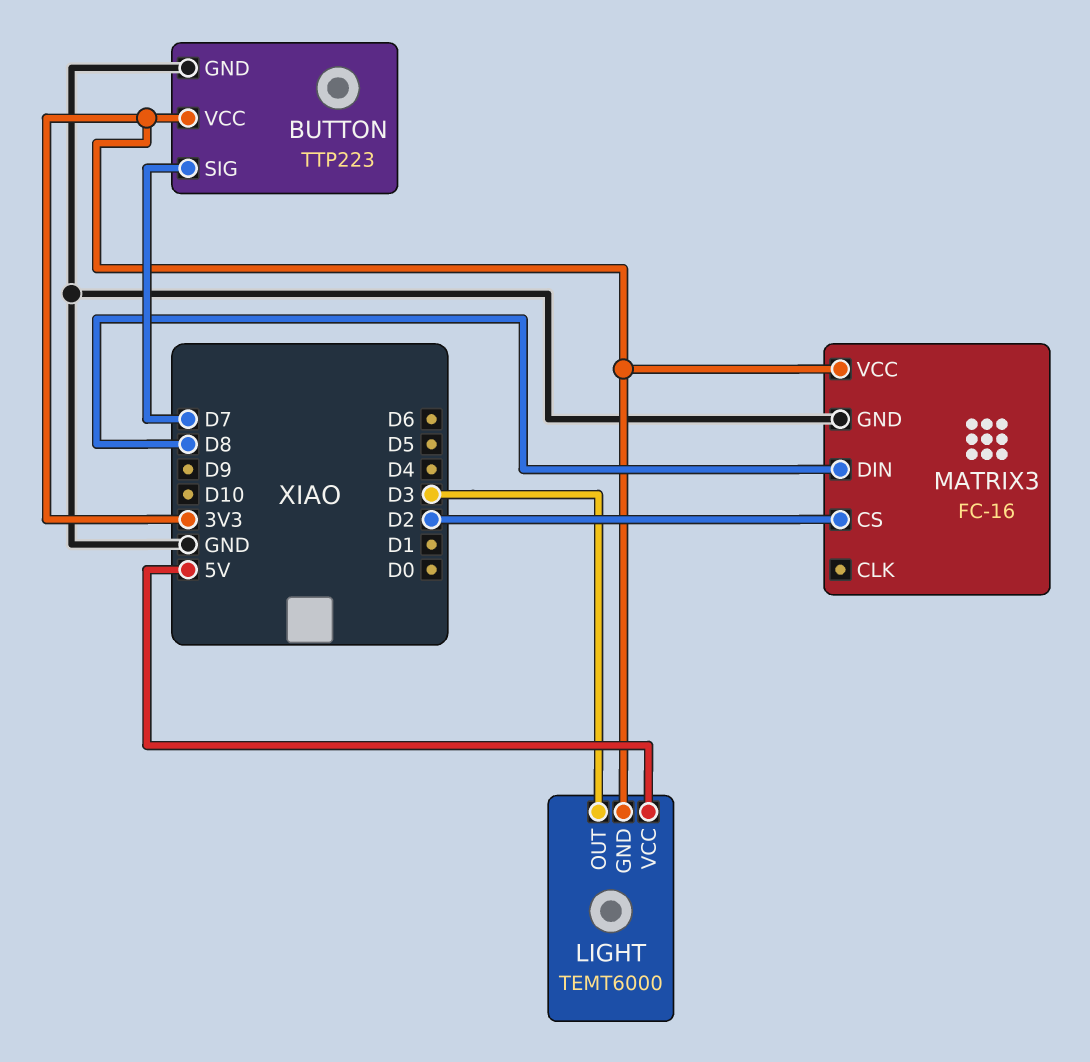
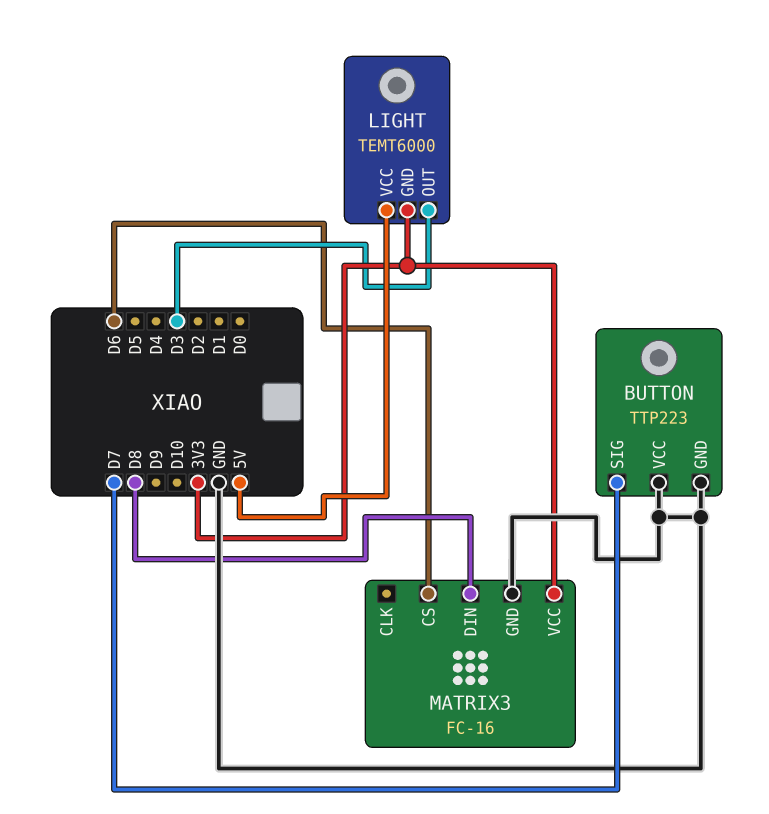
BUTTON pin VCC: 3V3 -> GND
MATRIX3 pin CS: D2 -> D6

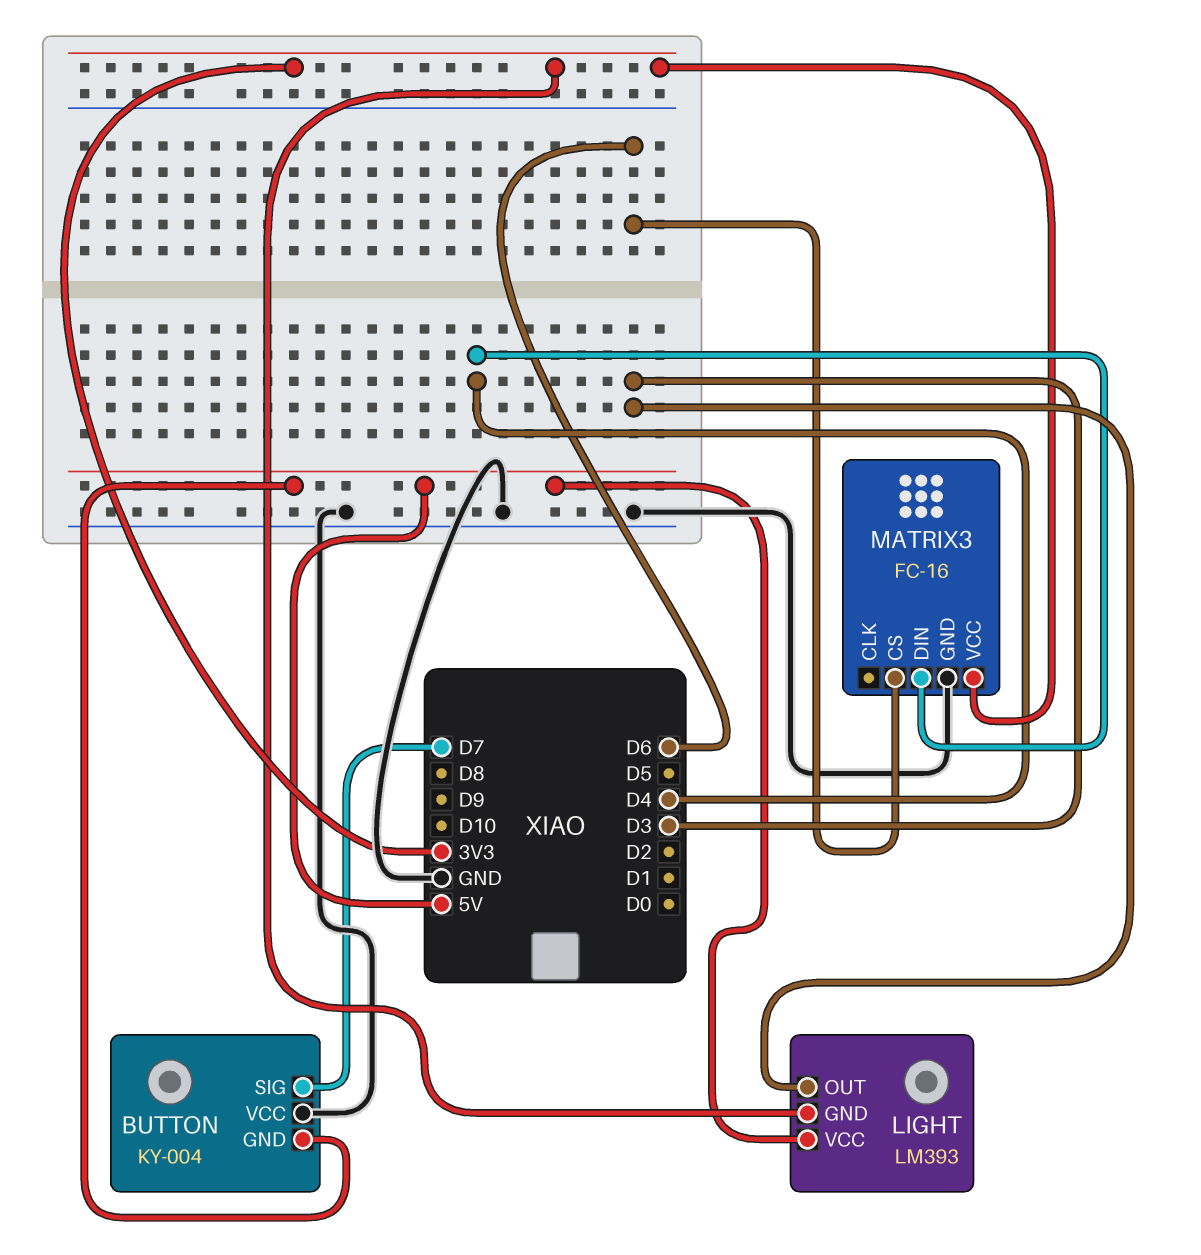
BUTTON: TTP223 -> KY-004
BUTTON pin GND: GND -> 5V
LIGHT: TEMT6000 -> LM393
MATRIX3 pin DIN: D8 -> D4

